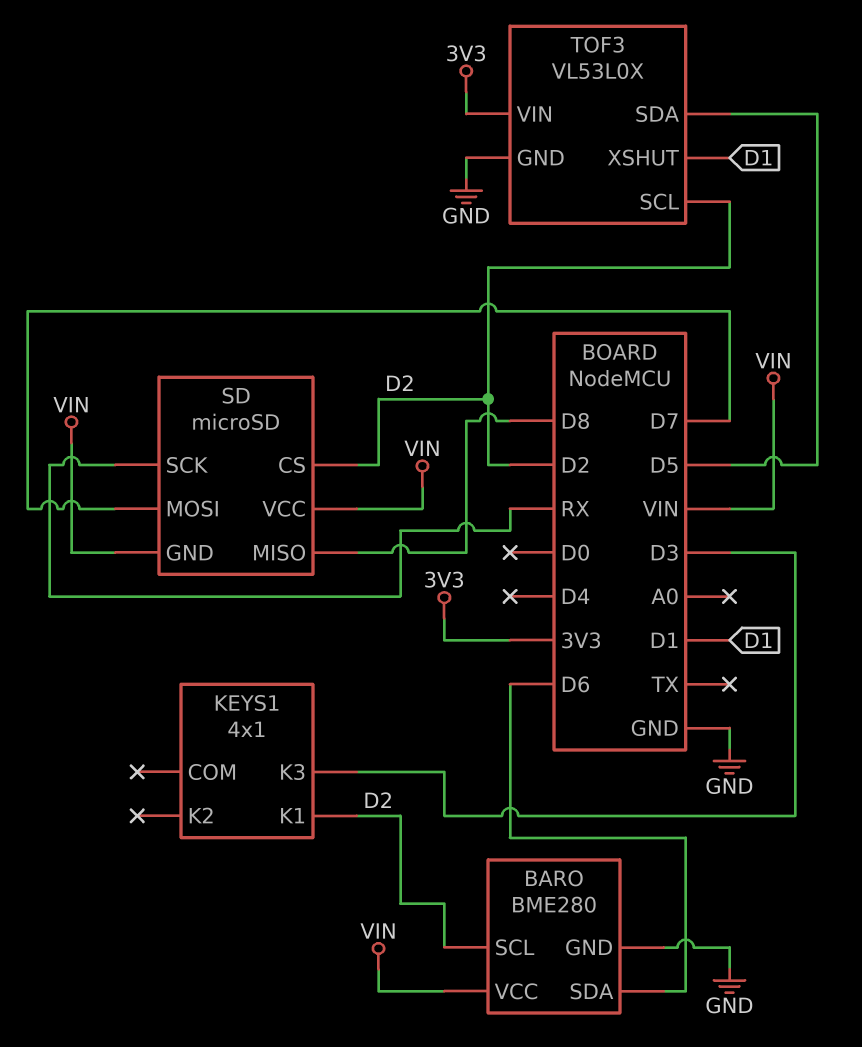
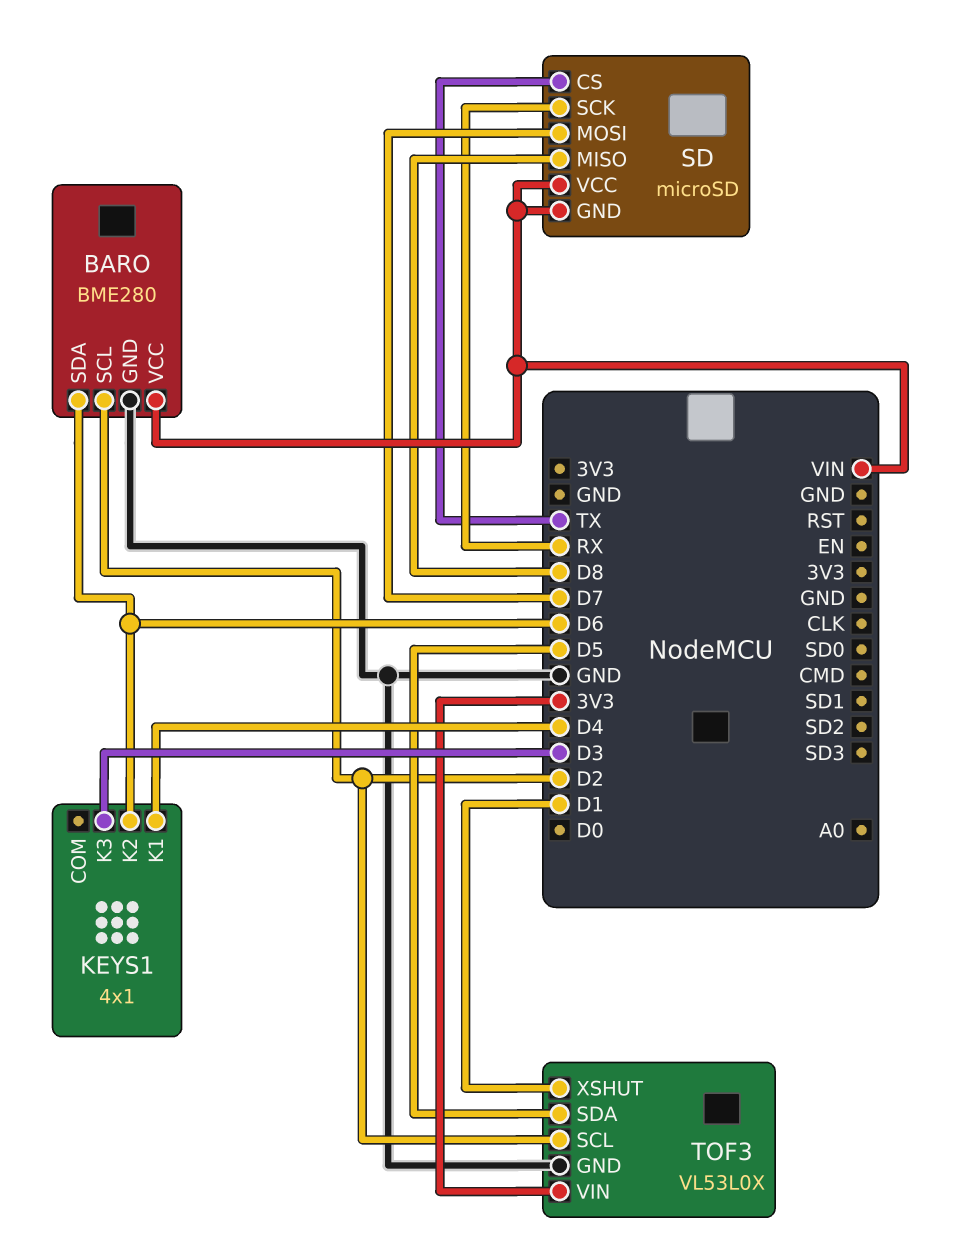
KEYS1 pin K1: D2 -> D4
KEYS1 pin K2: none -> D6
SD pin CS: D2 -> TX

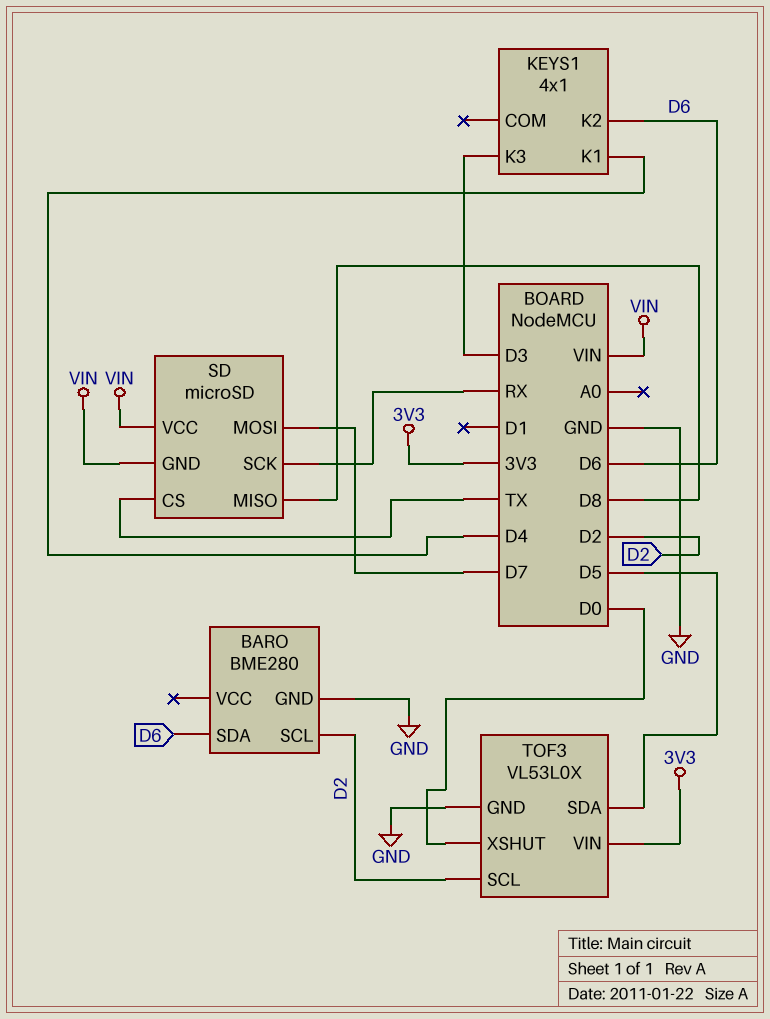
BARO pin VCC: VIN -> none
TOF3 pin XSHUT: D1 -> D0

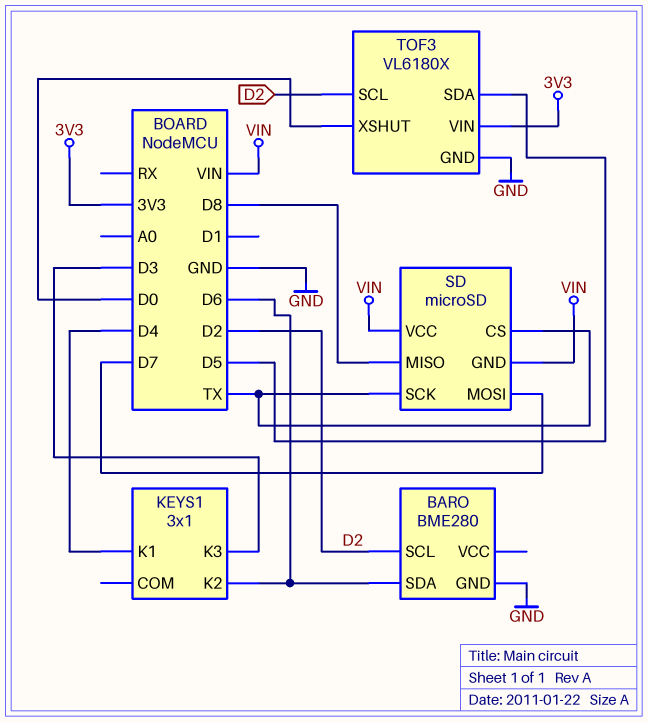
KEYS1: 4x1 -> 3x1
SD pin SCK: RX -> TX
TOF3: VL53L0X -> VL6180X

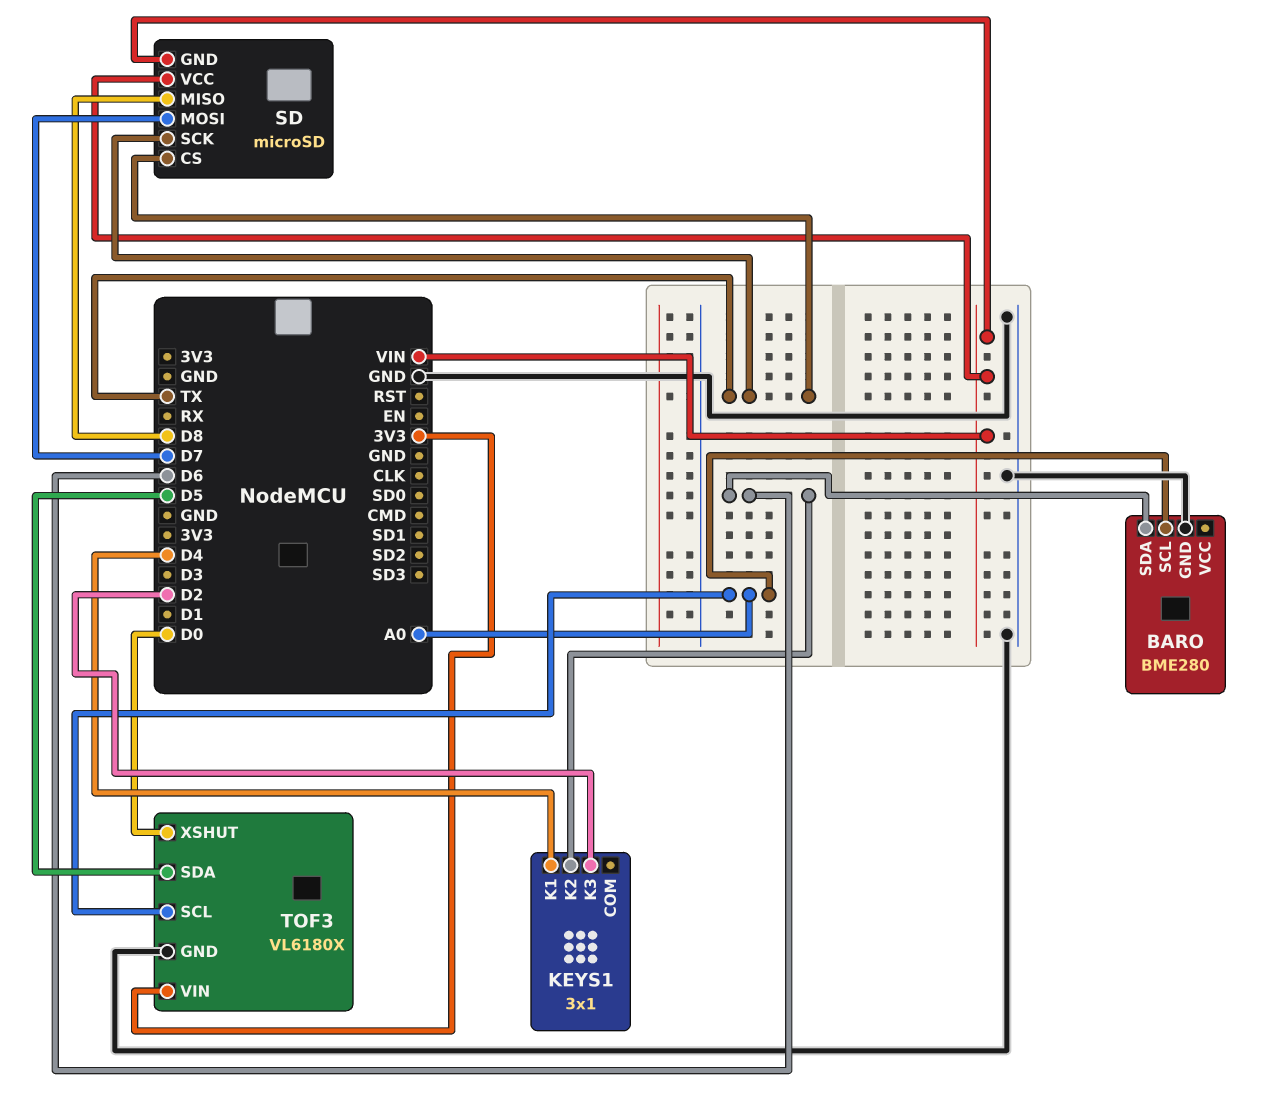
BARO pin SCL: D2 -> A0
KEYS1 pin K3: D3 -> D2
TOF3 pin SCL: D2 -> A0

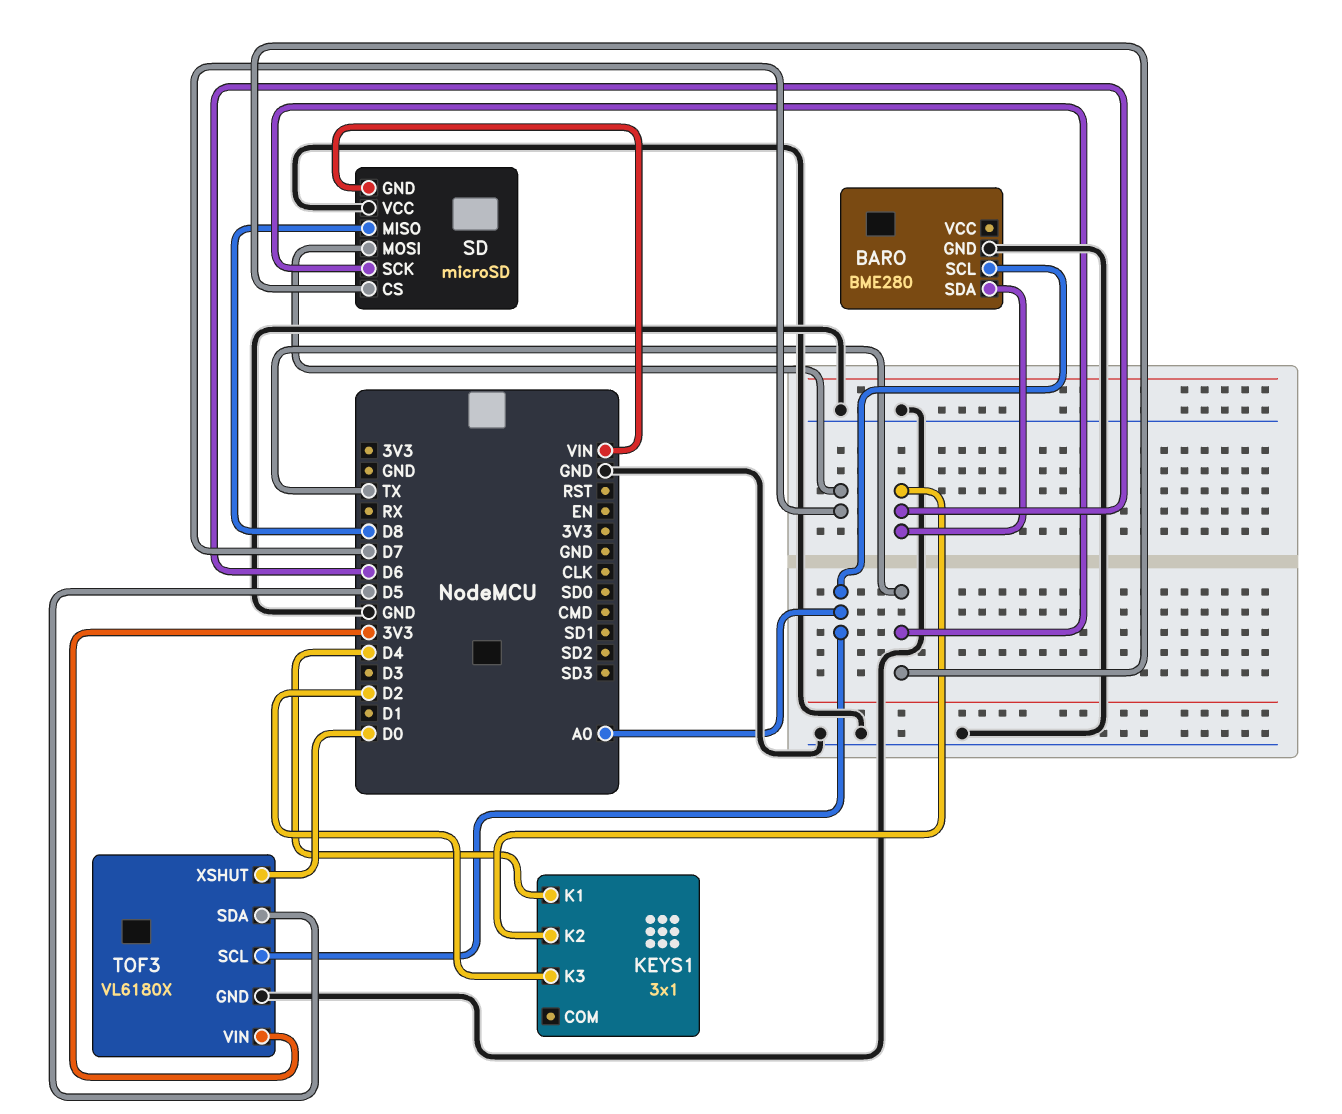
SD pin VCC: VIN -> GND

